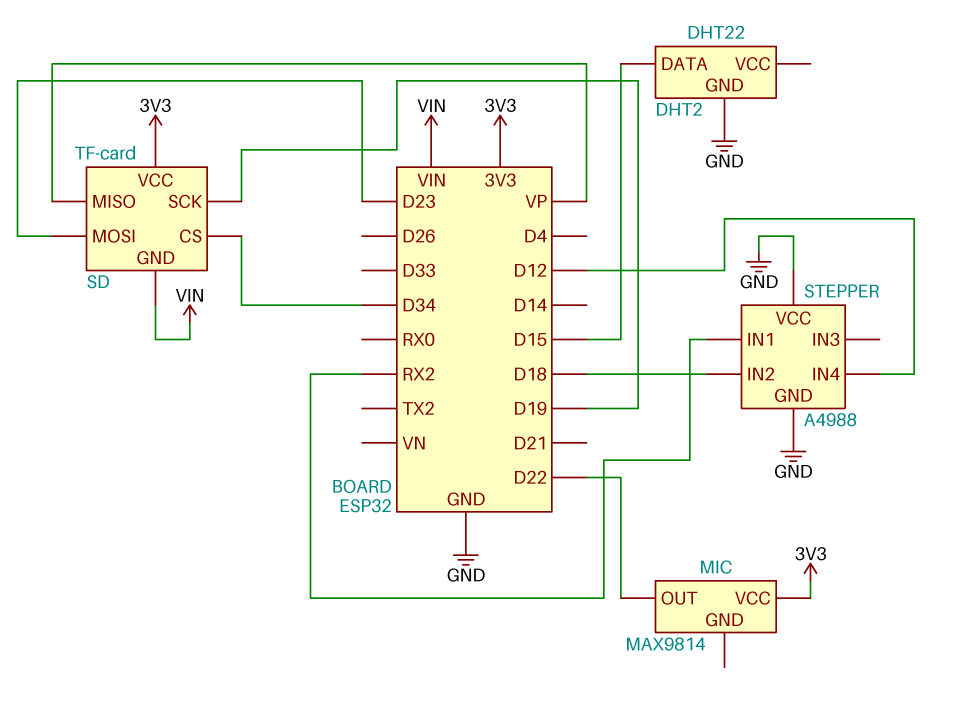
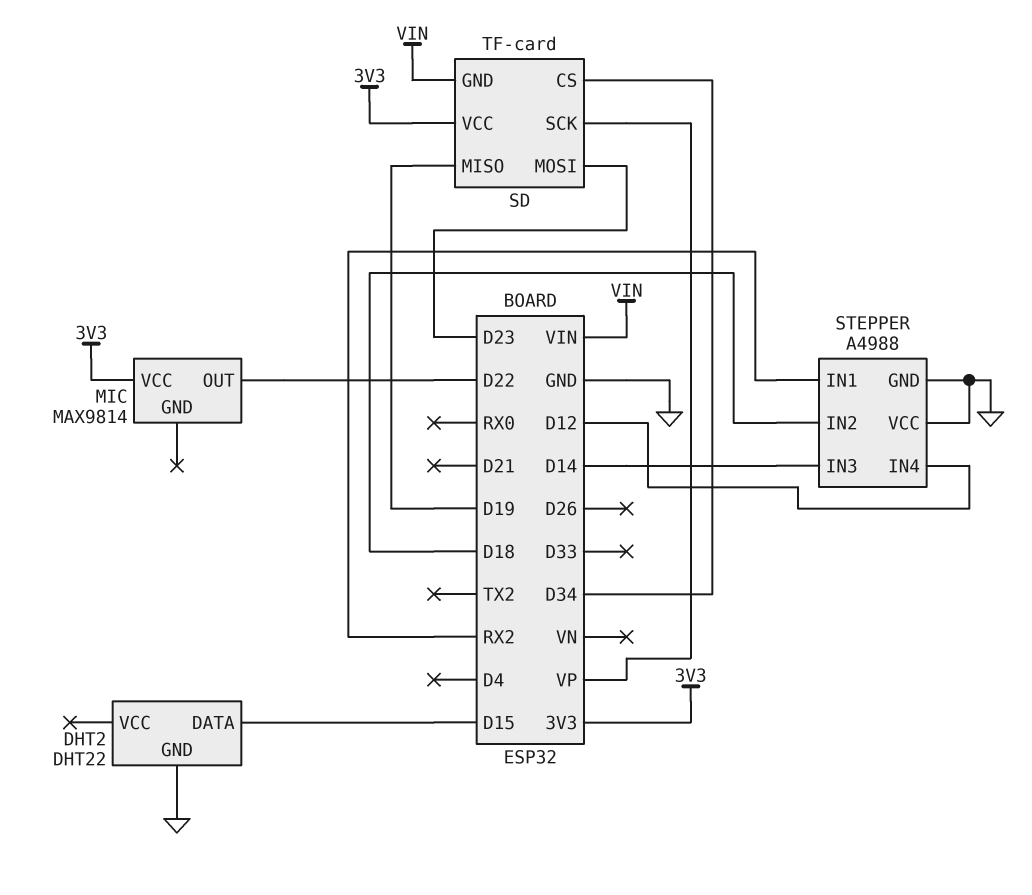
SD pin MISO: VP -> D19
SD pin SCK: D19 -> VP
STEPPER pin IN3: none -> D14

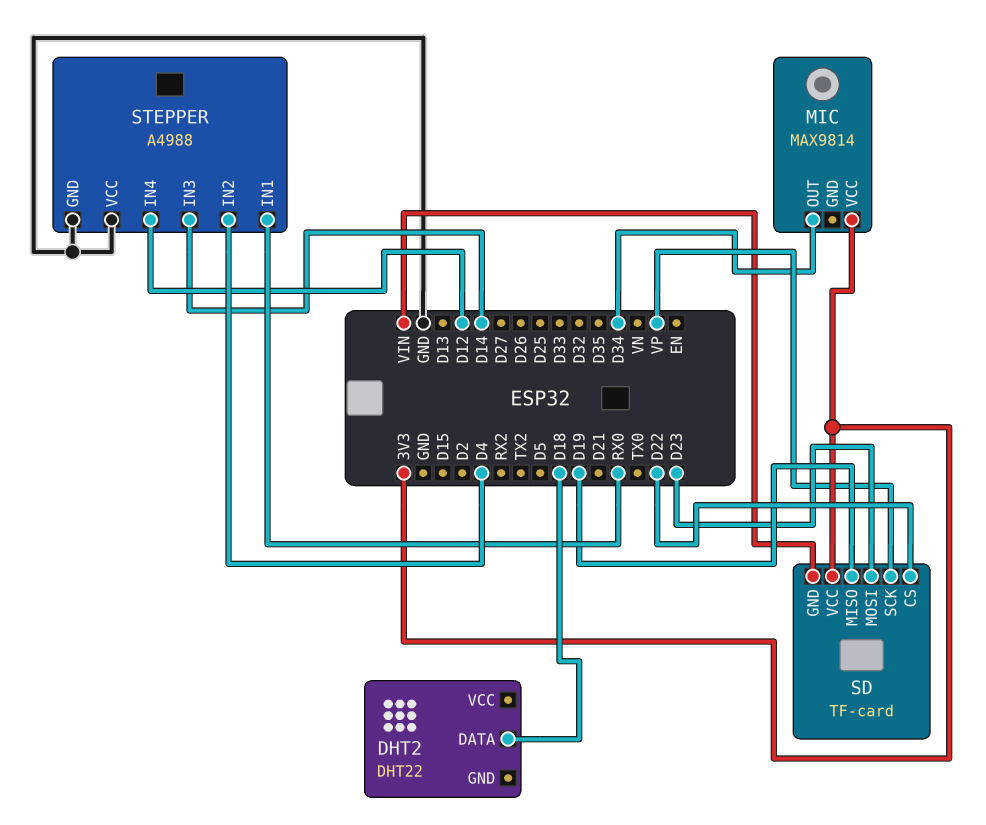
DHT2 pin DATA: D15 -> D18
DHT2 pin GND: GND -> none
MIC pin OUT: D22 -> D34
SD pin CS: D34 -> D22
STEPPER pin IN1: RX2 -> RX0
STEPPER pin IN2: D18 -> D4

